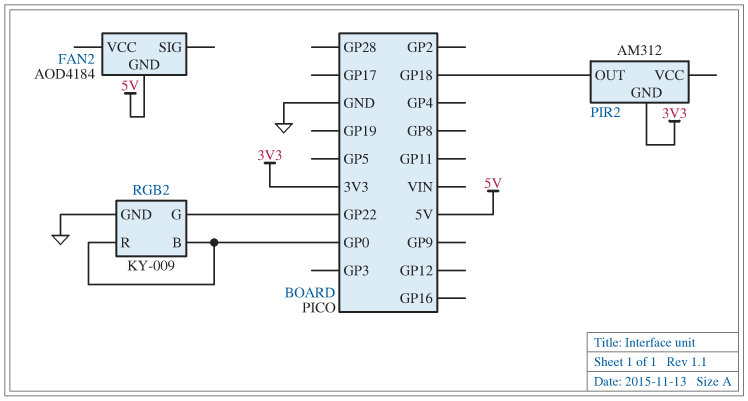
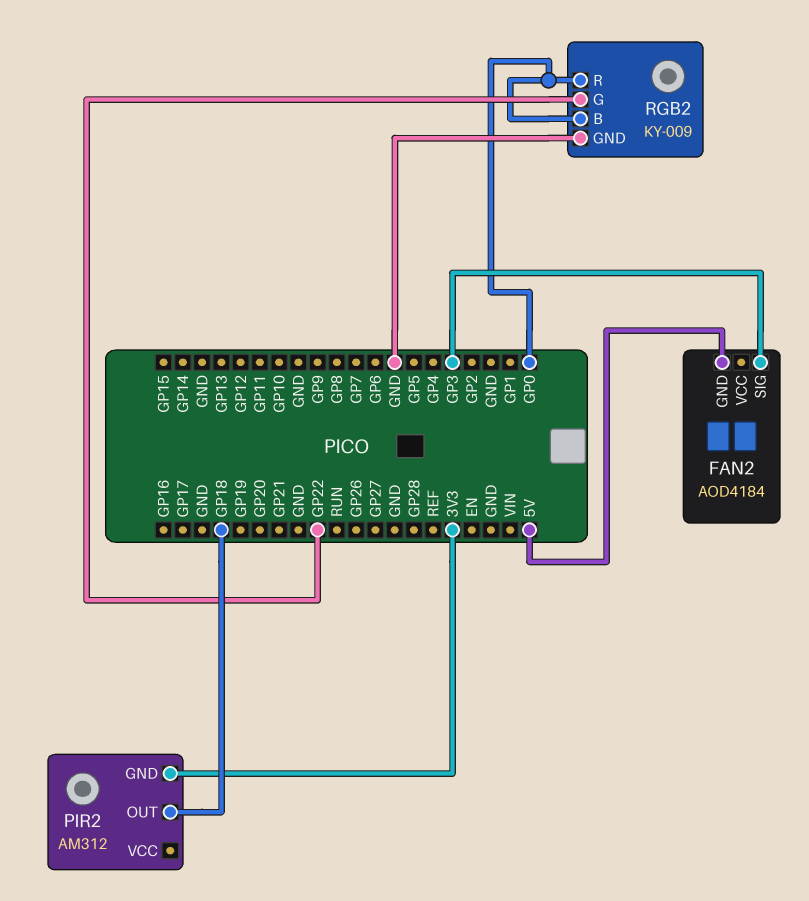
FAN2 pin SIG: none -> GP3

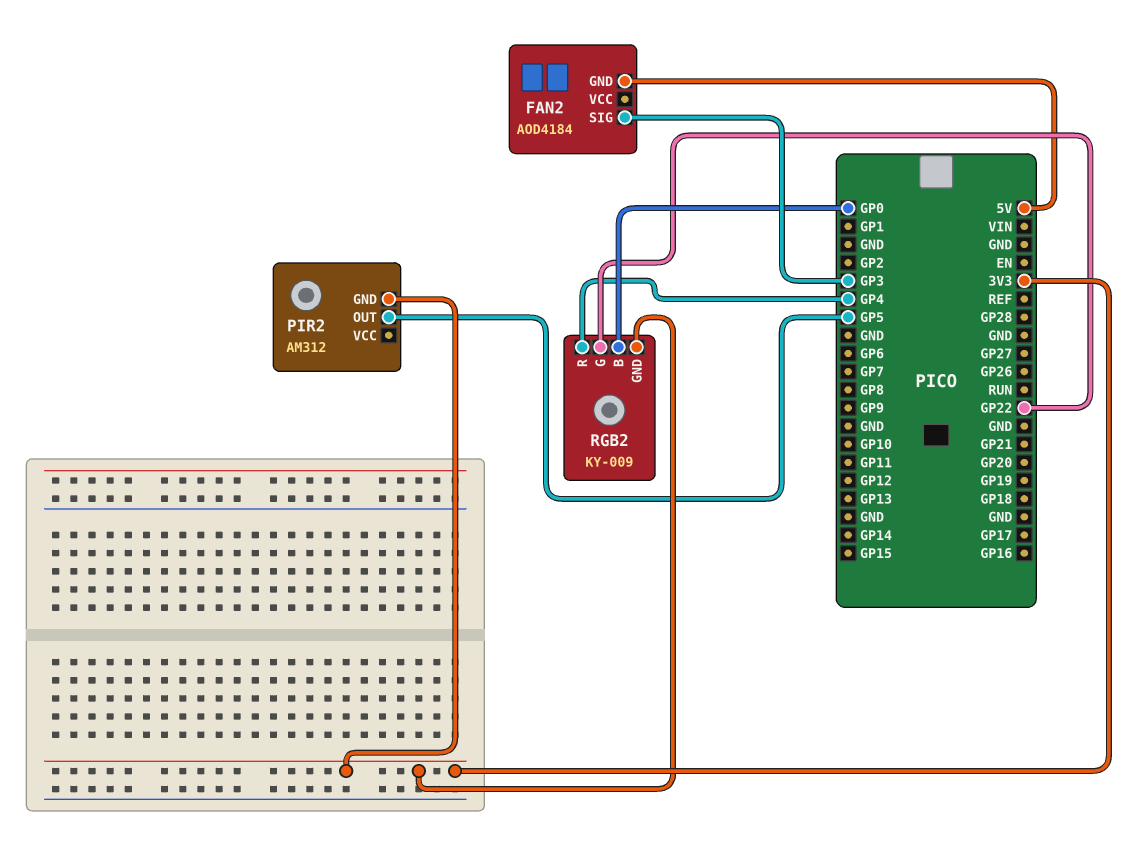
PIR2 pin OUT: GP18 -> GP5
RGB2 pin GND: GND -> 3V3
RGB2 pin R: GP0 -> GP4

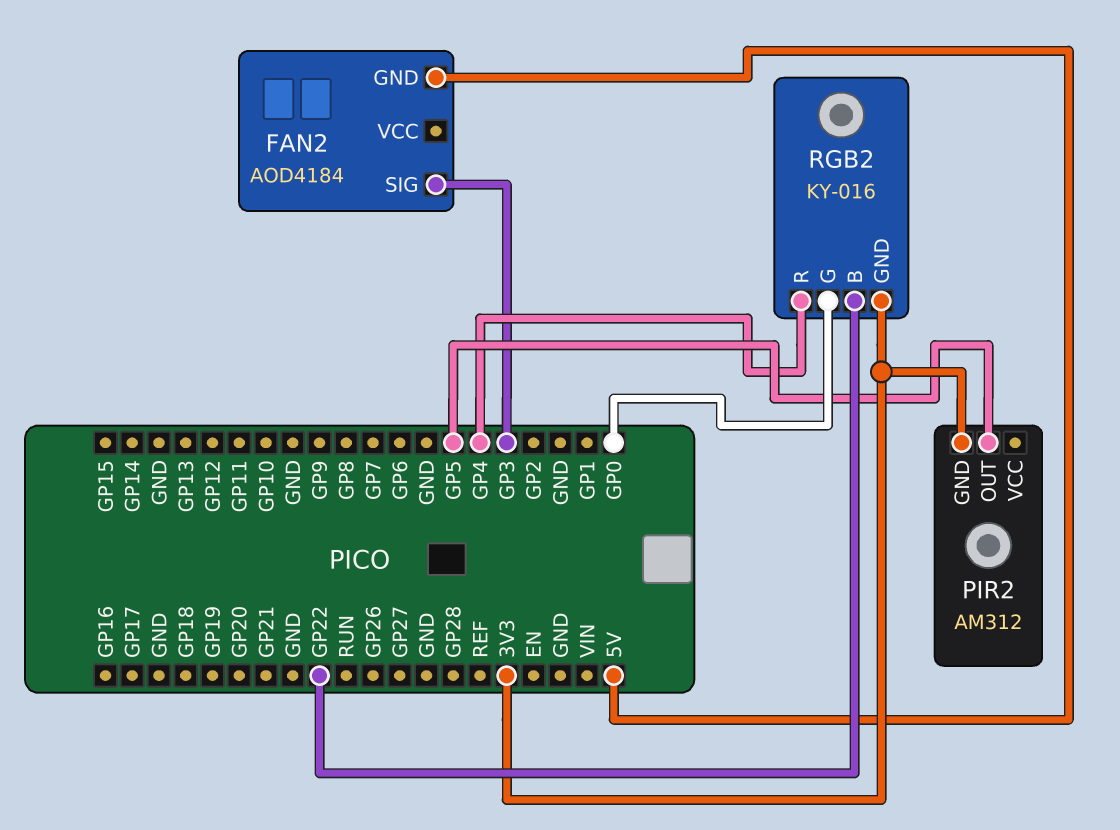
RGB2: KY-009 -> KY-016
RGB2 pin B: GP0 -> GP22
RGB2 pin G: GP22 -> GP0

